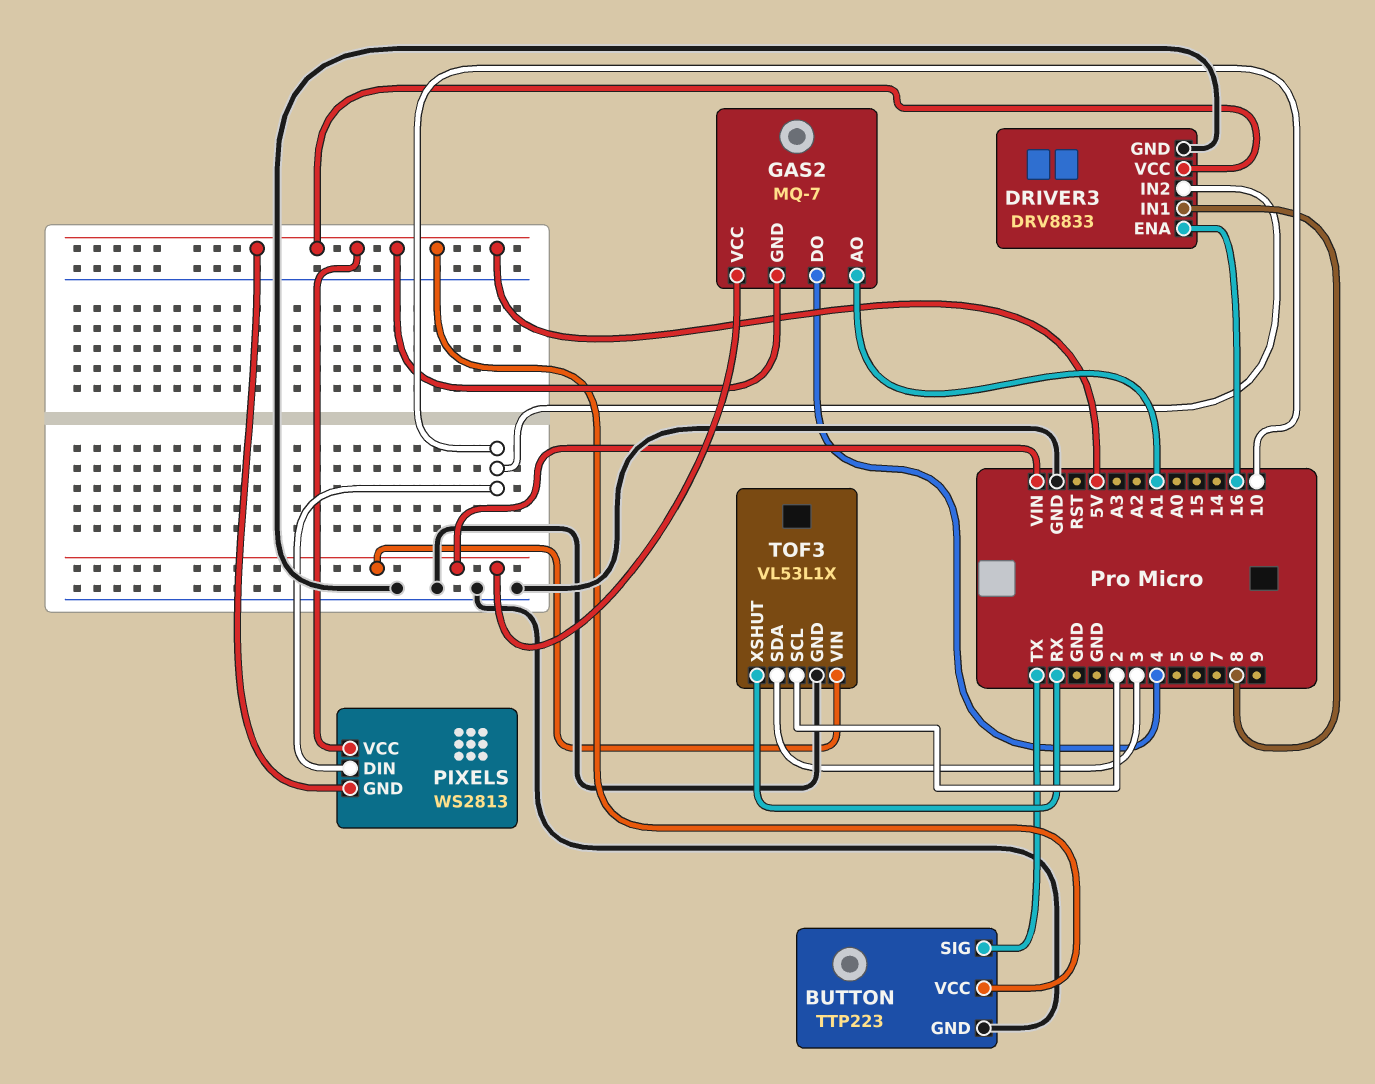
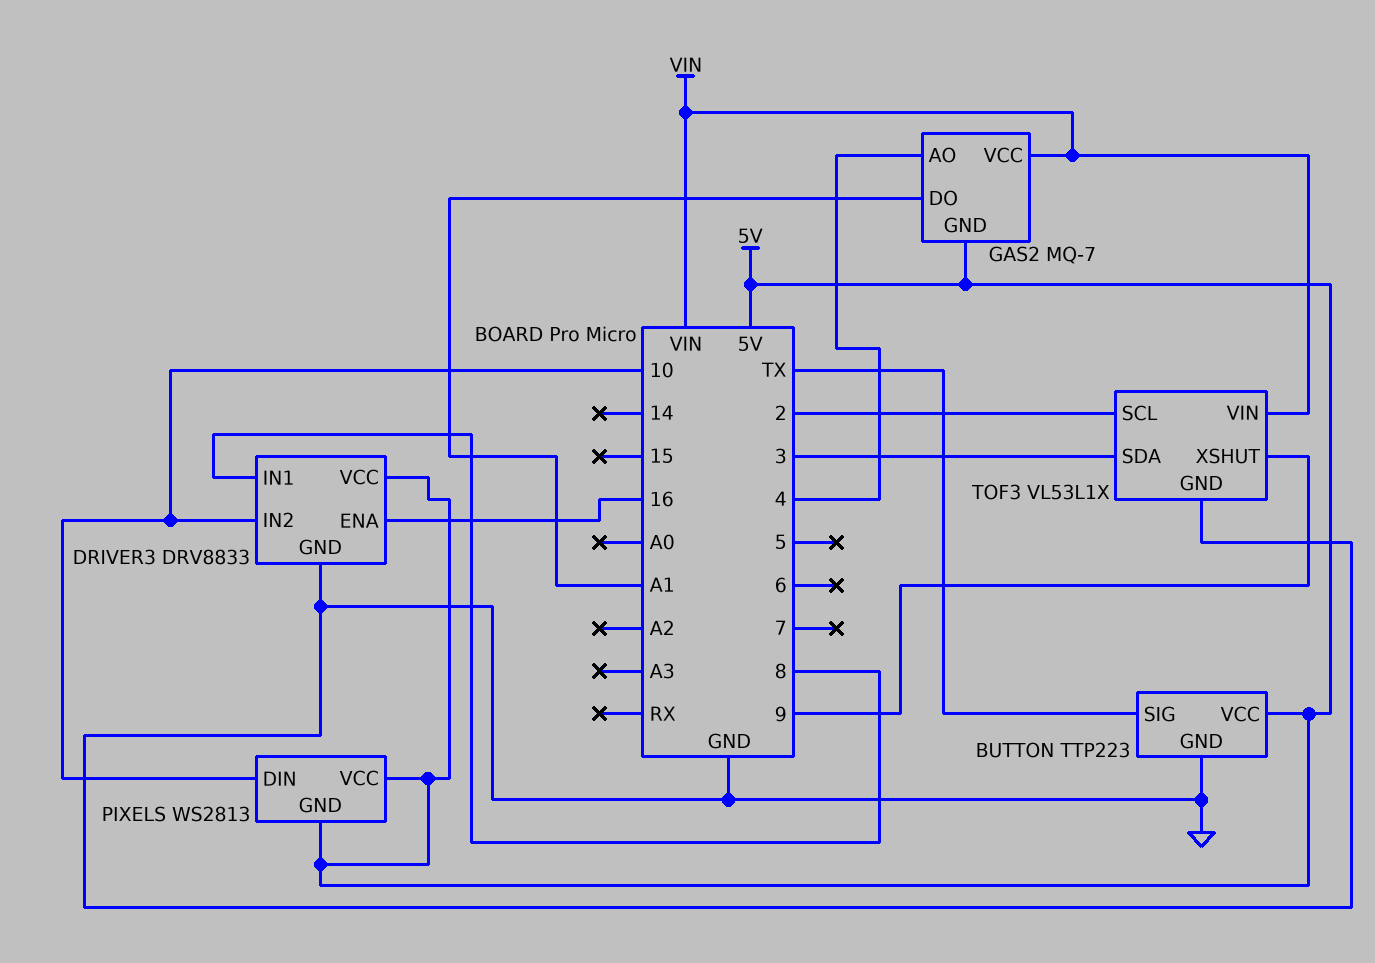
GAS2 pin AO: A1 -> 4
GAS2 pin DO: 4 -> A1
TOF3 pin XSHUT: RX -> 9

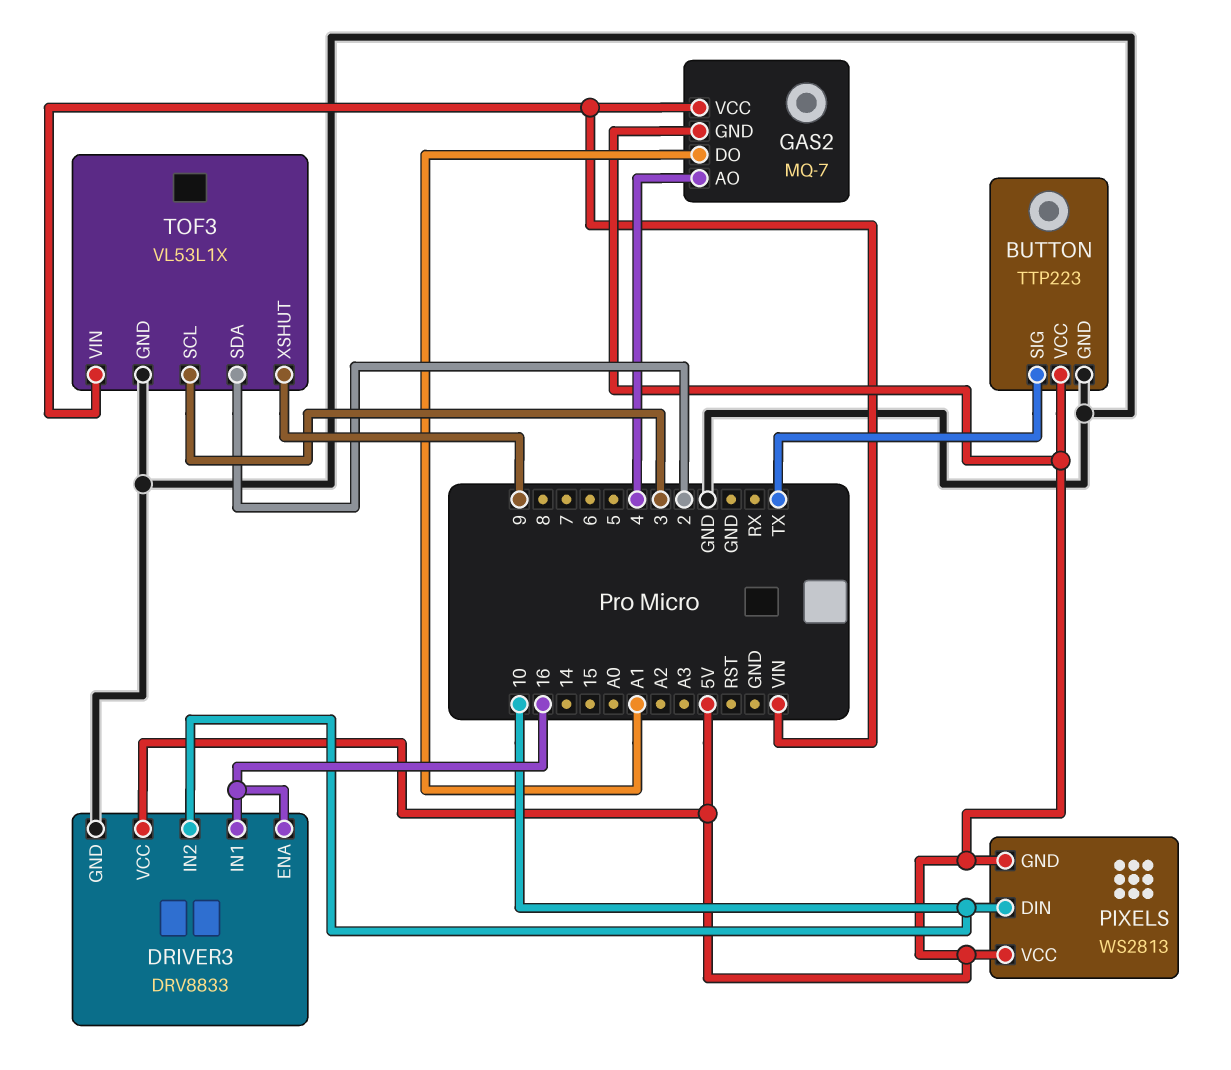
DRIVER3 pin IN1: 8 -> 16
TOF3 pin SCL: 2 -> 3
TOF3 pin SDA: 3 -> 2

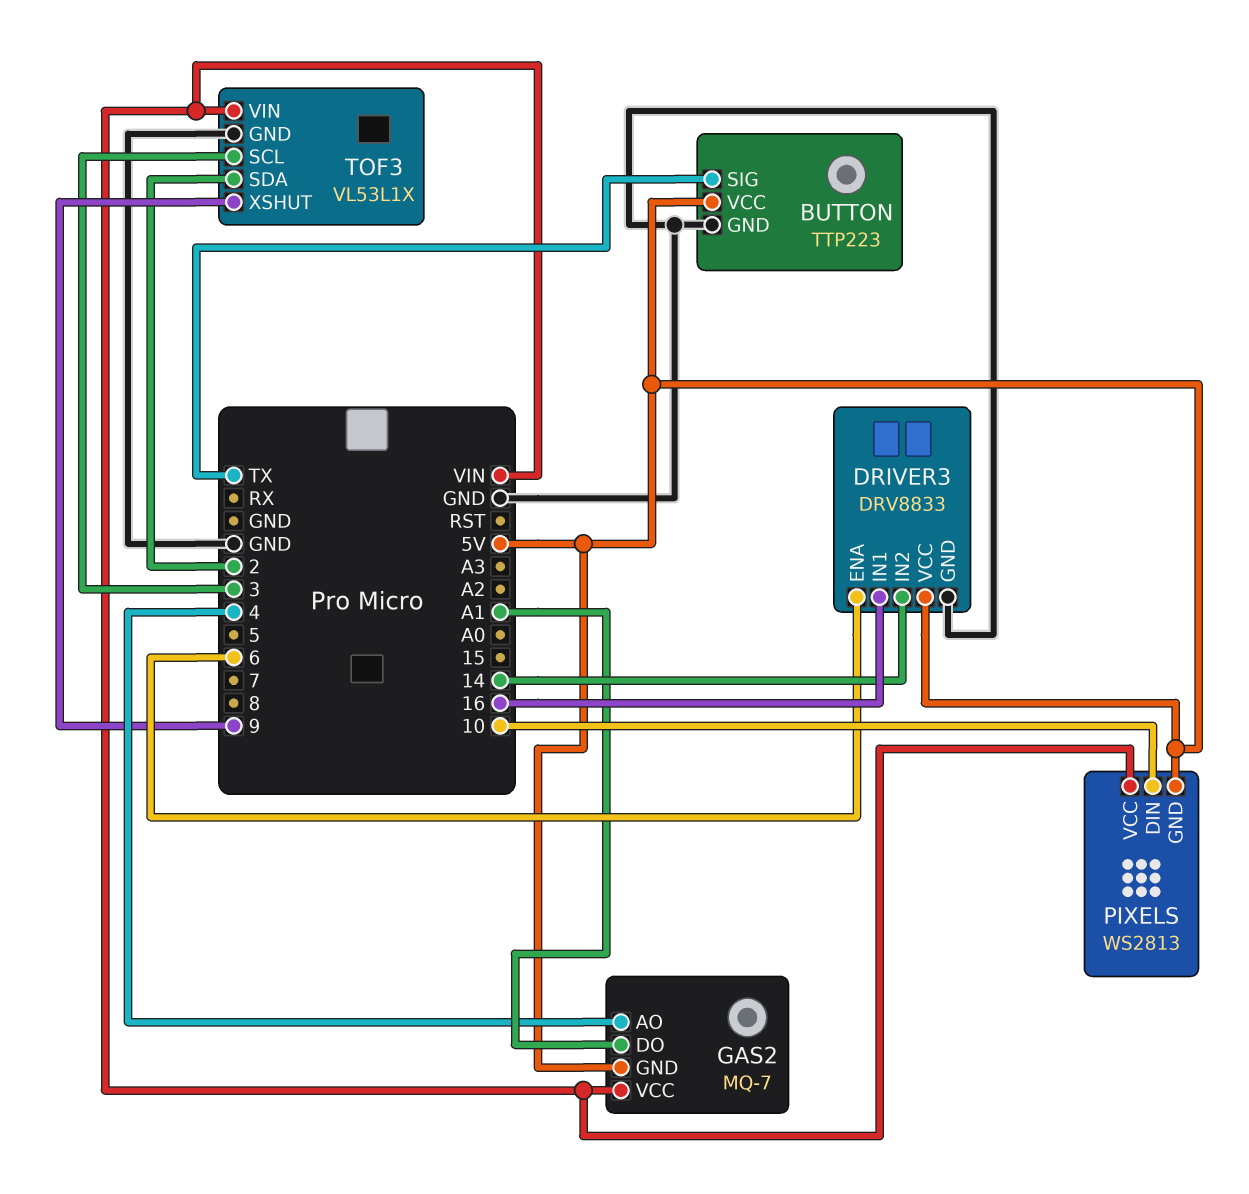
DRIVER3 pin ENA: 16 -> 6
DRIVER3 pin IN2: 10 -> 14
PIXELS pin VCC: 5V -> VIN

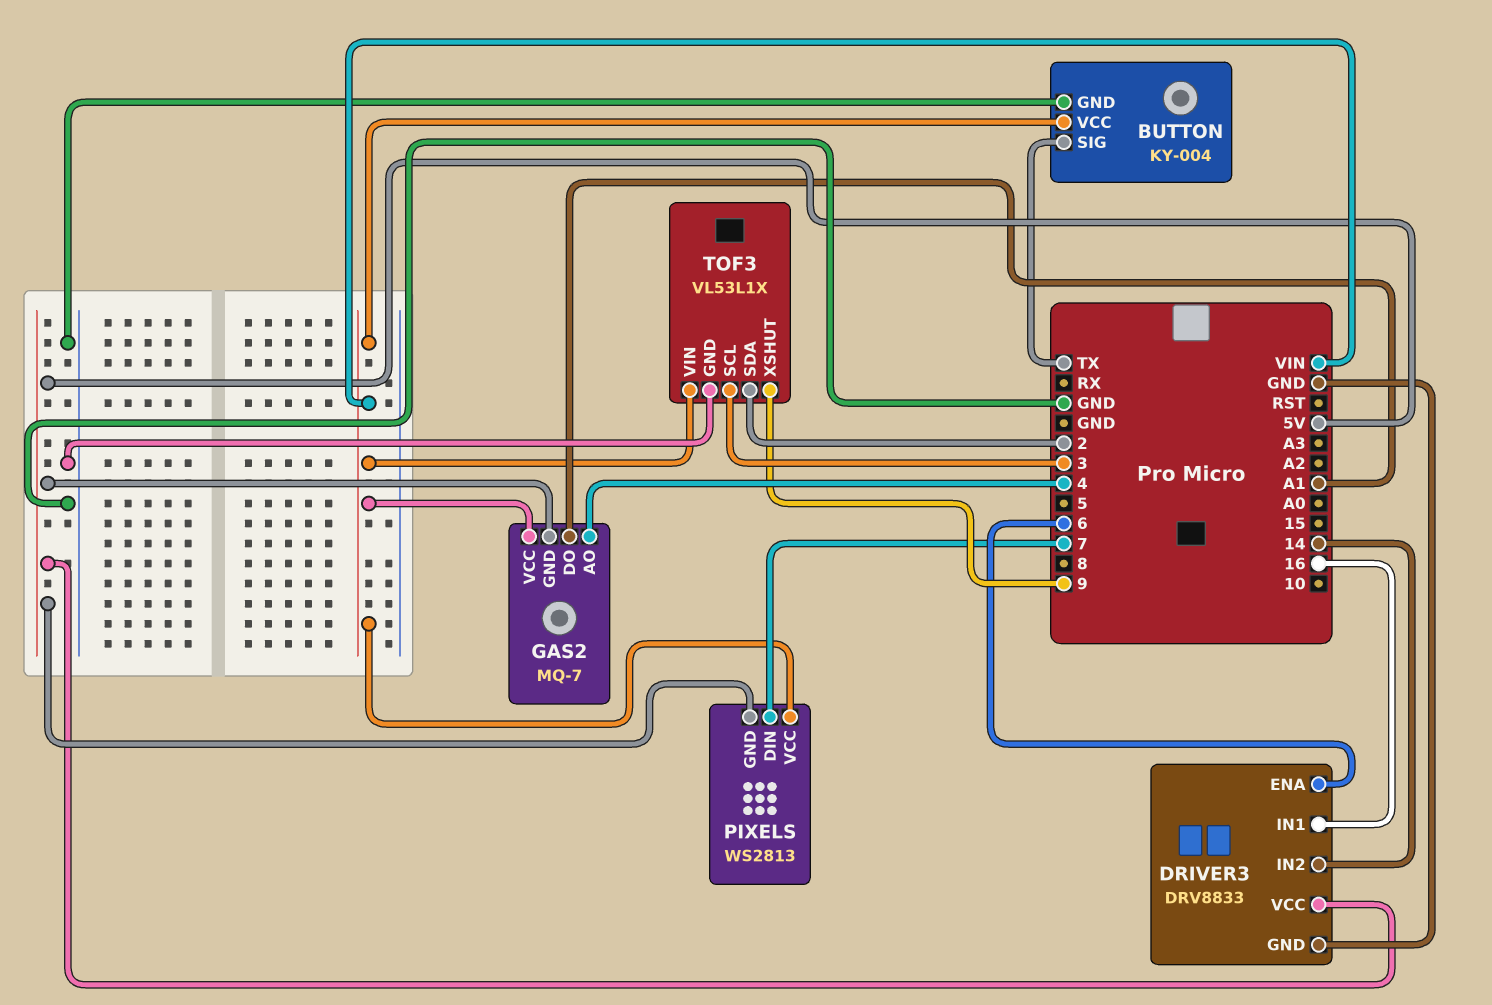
BUTTON: TTP223 -> KY-004
BUTTON pin VCC: 5V -> VIN
PIXELS pin DIN: 10 -> 7

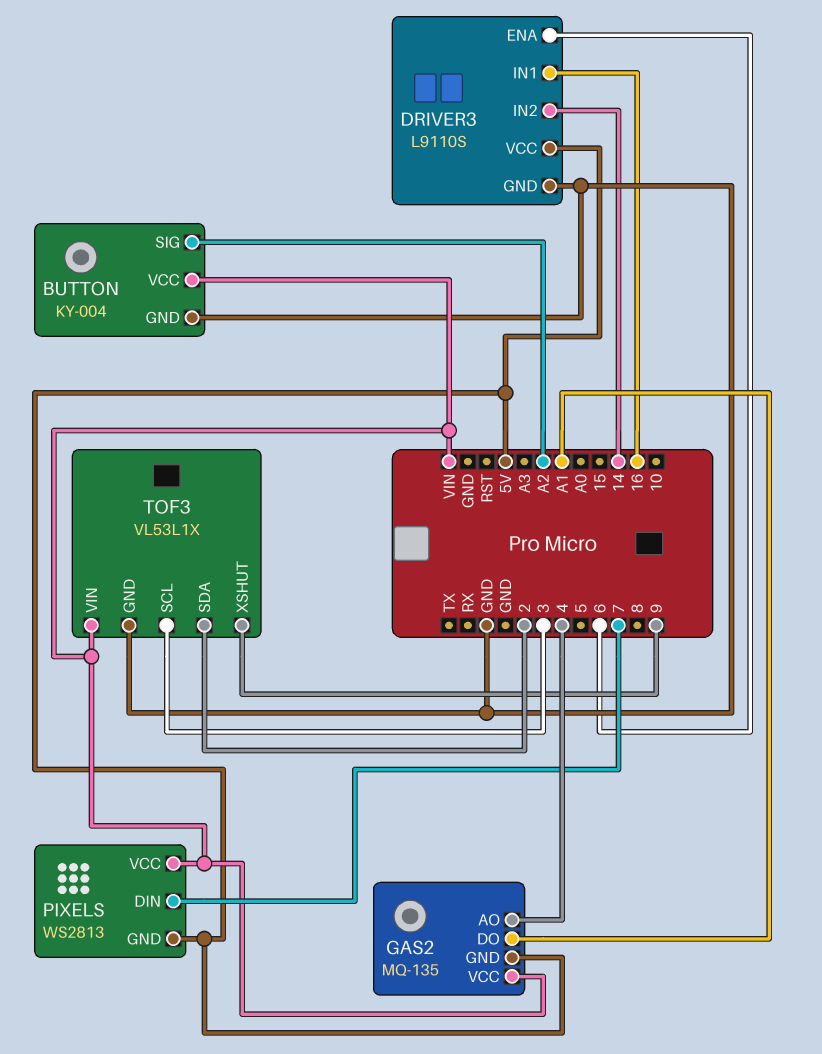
BUTTON pin SIG: TX -> A2
DRIVER3: DRV8833 -> L9110S
GAS2: MQ-7 -> MQ-135

